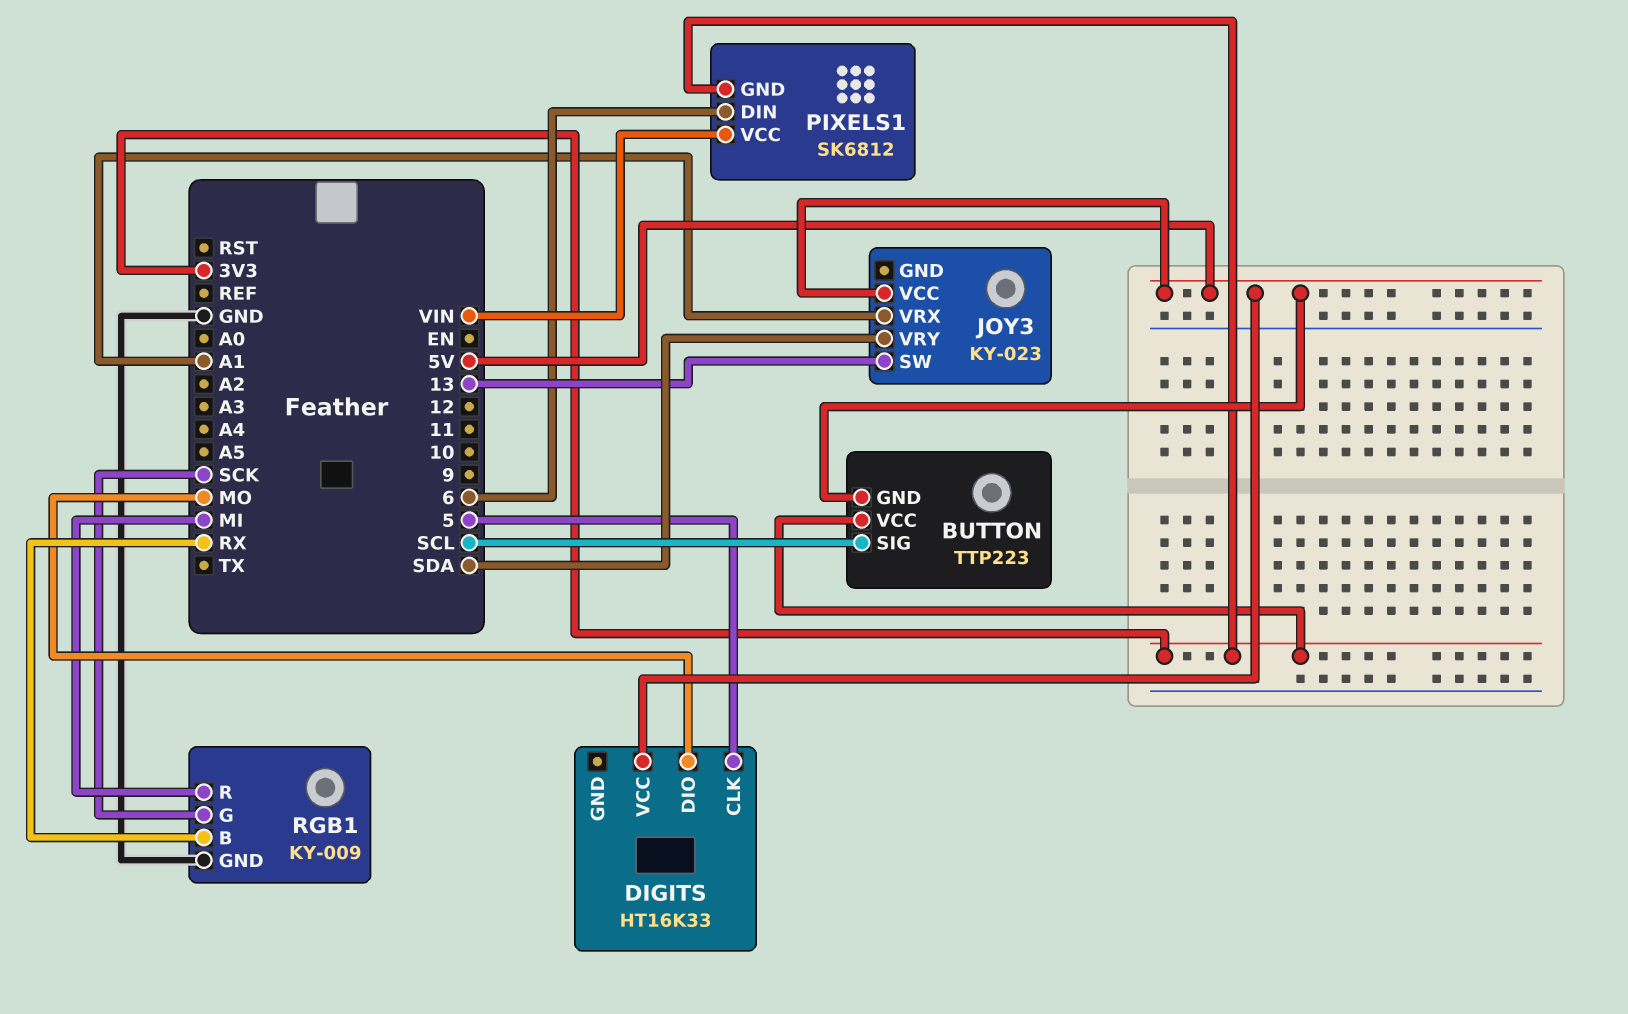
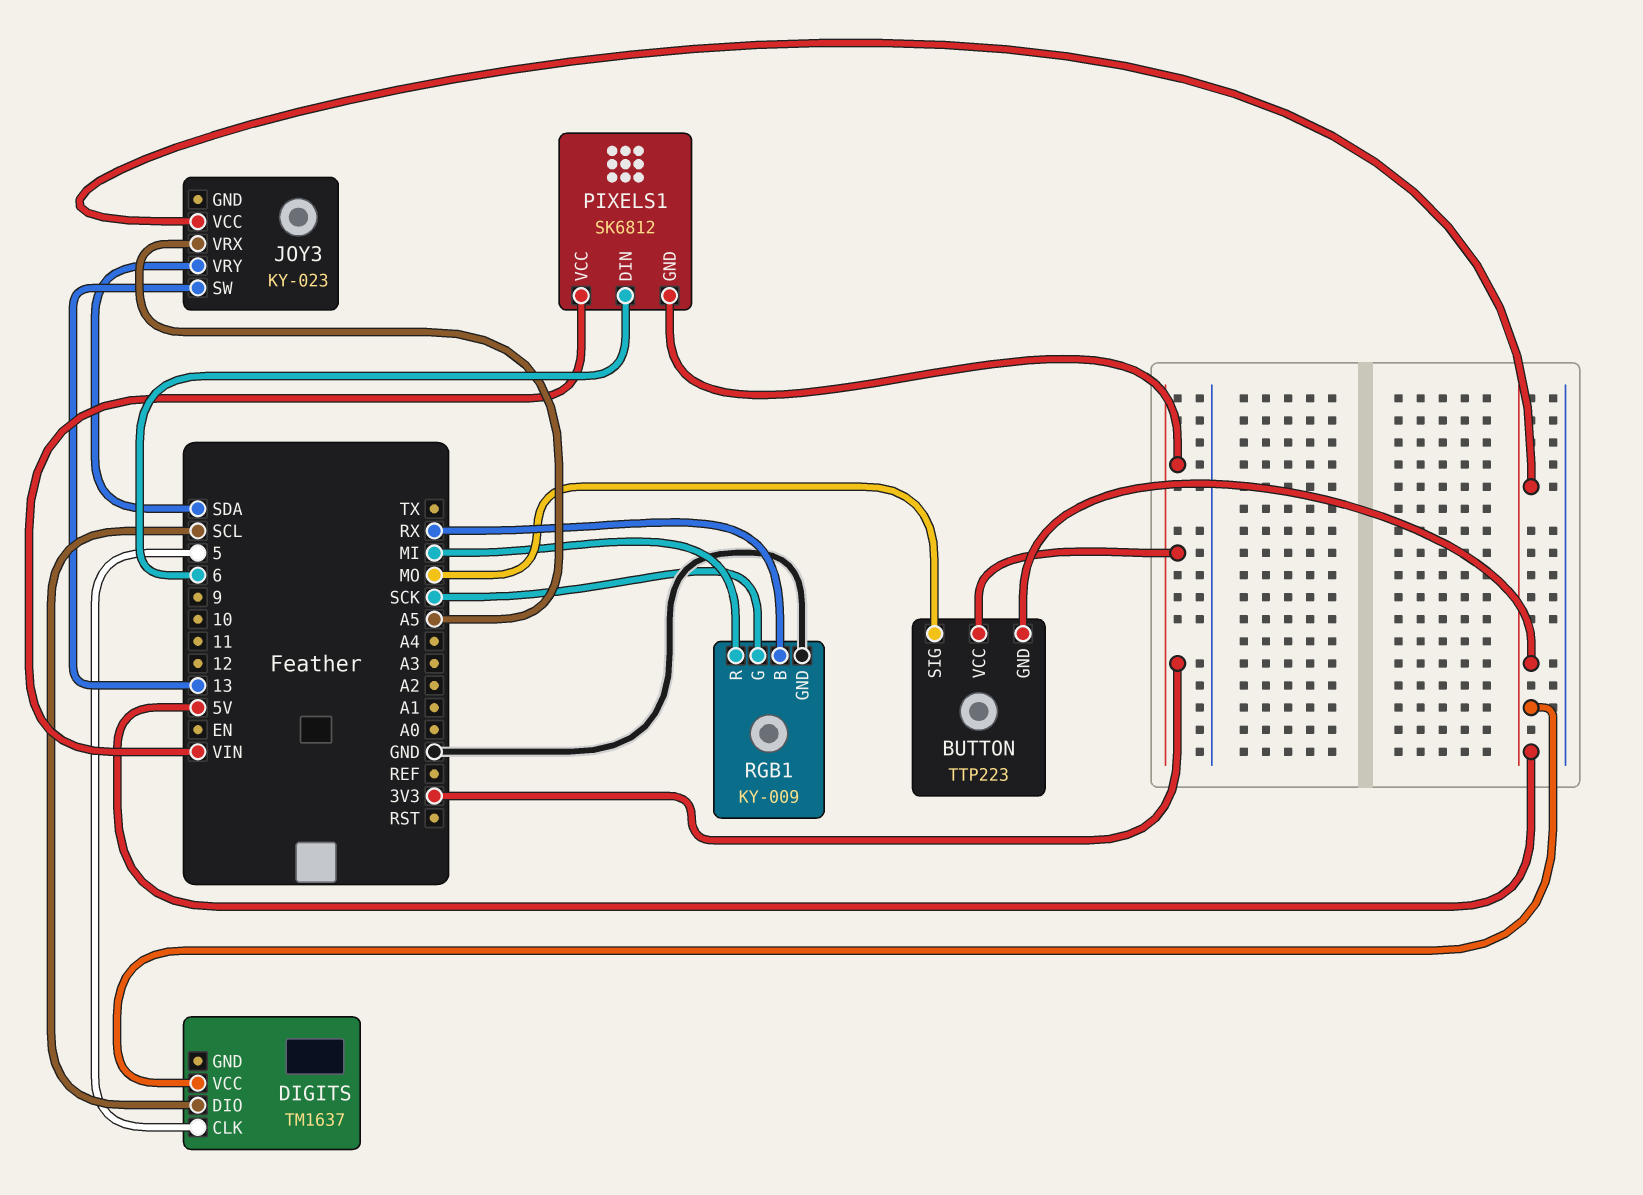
BUTTON pin SIG: SCL -> MO
DIGITS: HT16K33 -> TM1637
DIGITS pin DIO: MO -> SCL
JOY3 pin VRX: A1 -> A5

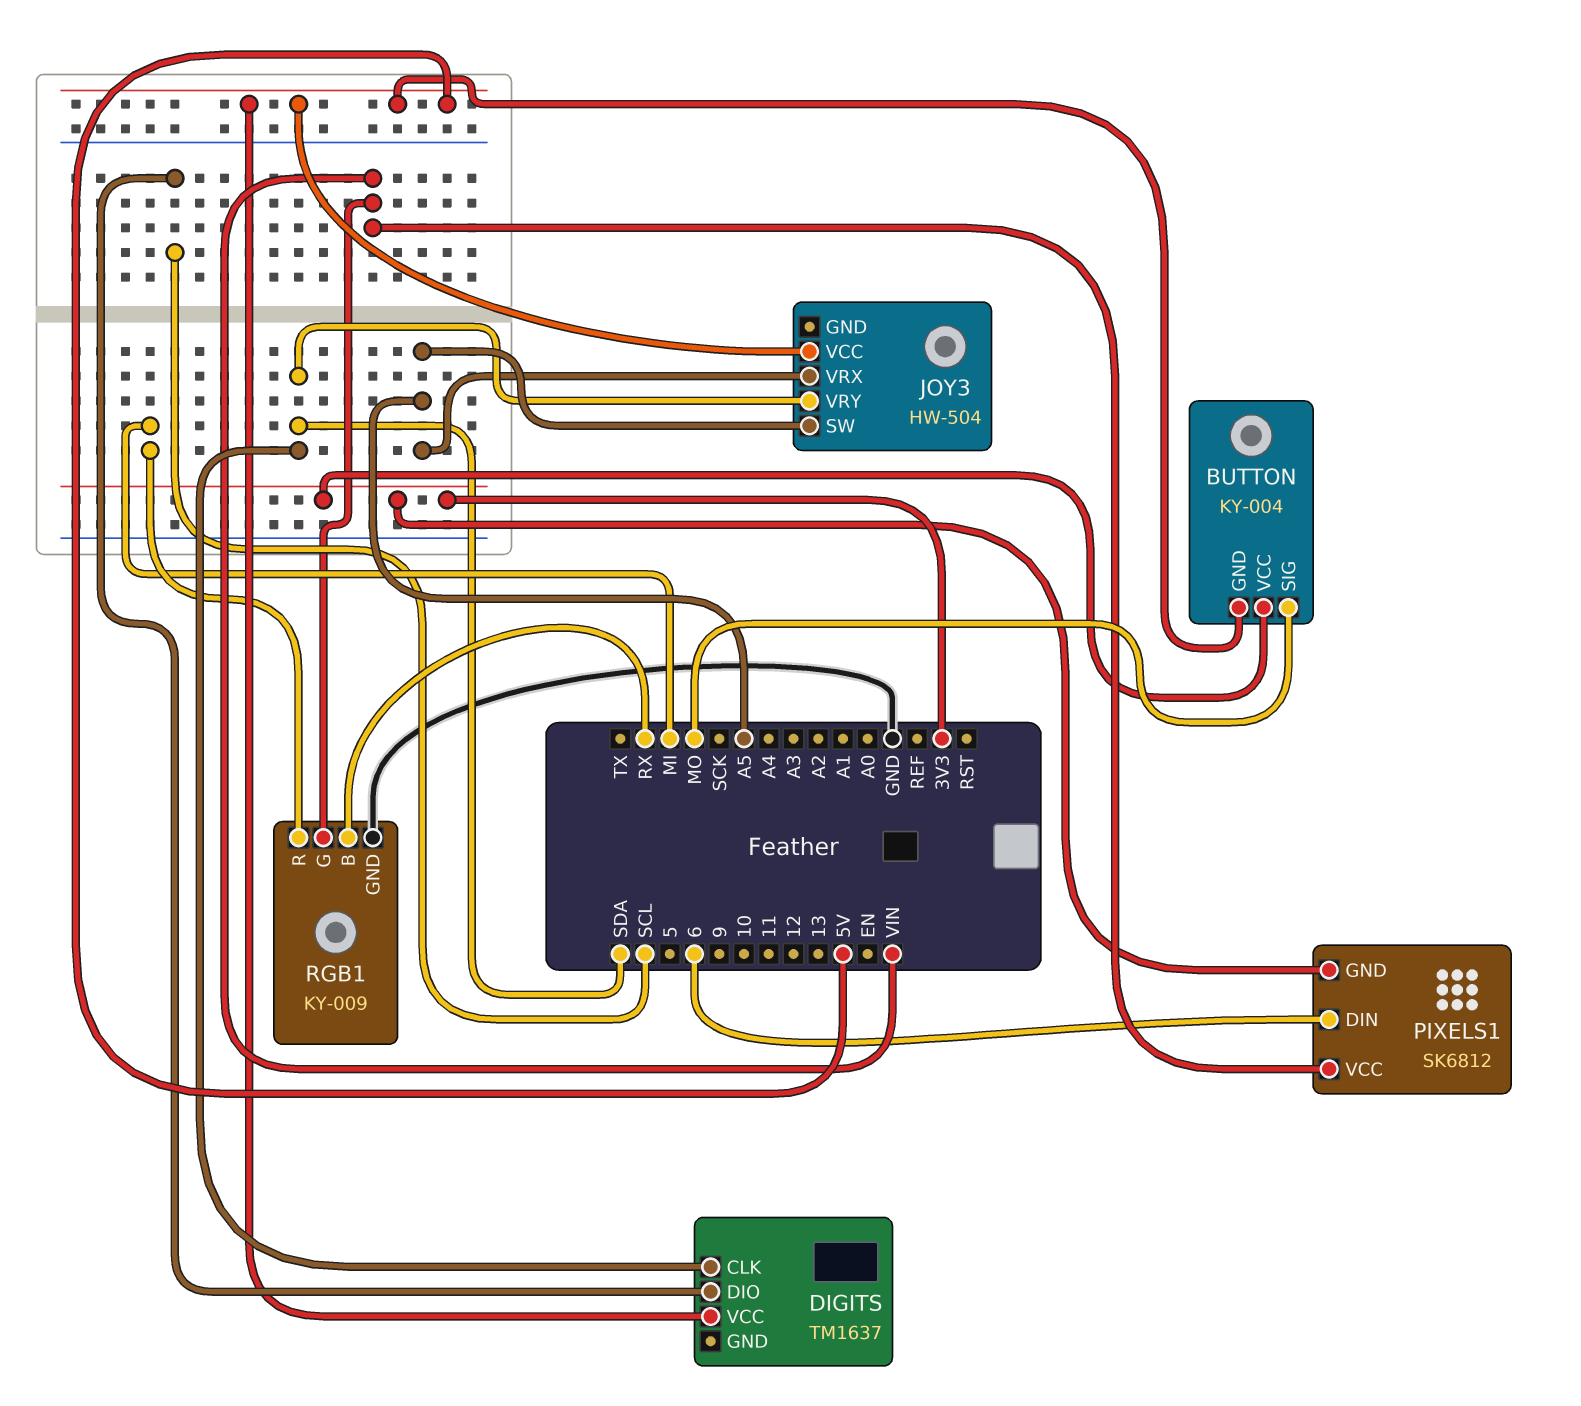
BUTTON: TTP223 -> KY-004
DIGITS pin CLK: 5 -> SDA
JOY3: KY-023 -> HW-504
JOY3 pin SW: 13 -> A5
RGB1 pin G: SCK -> VIN

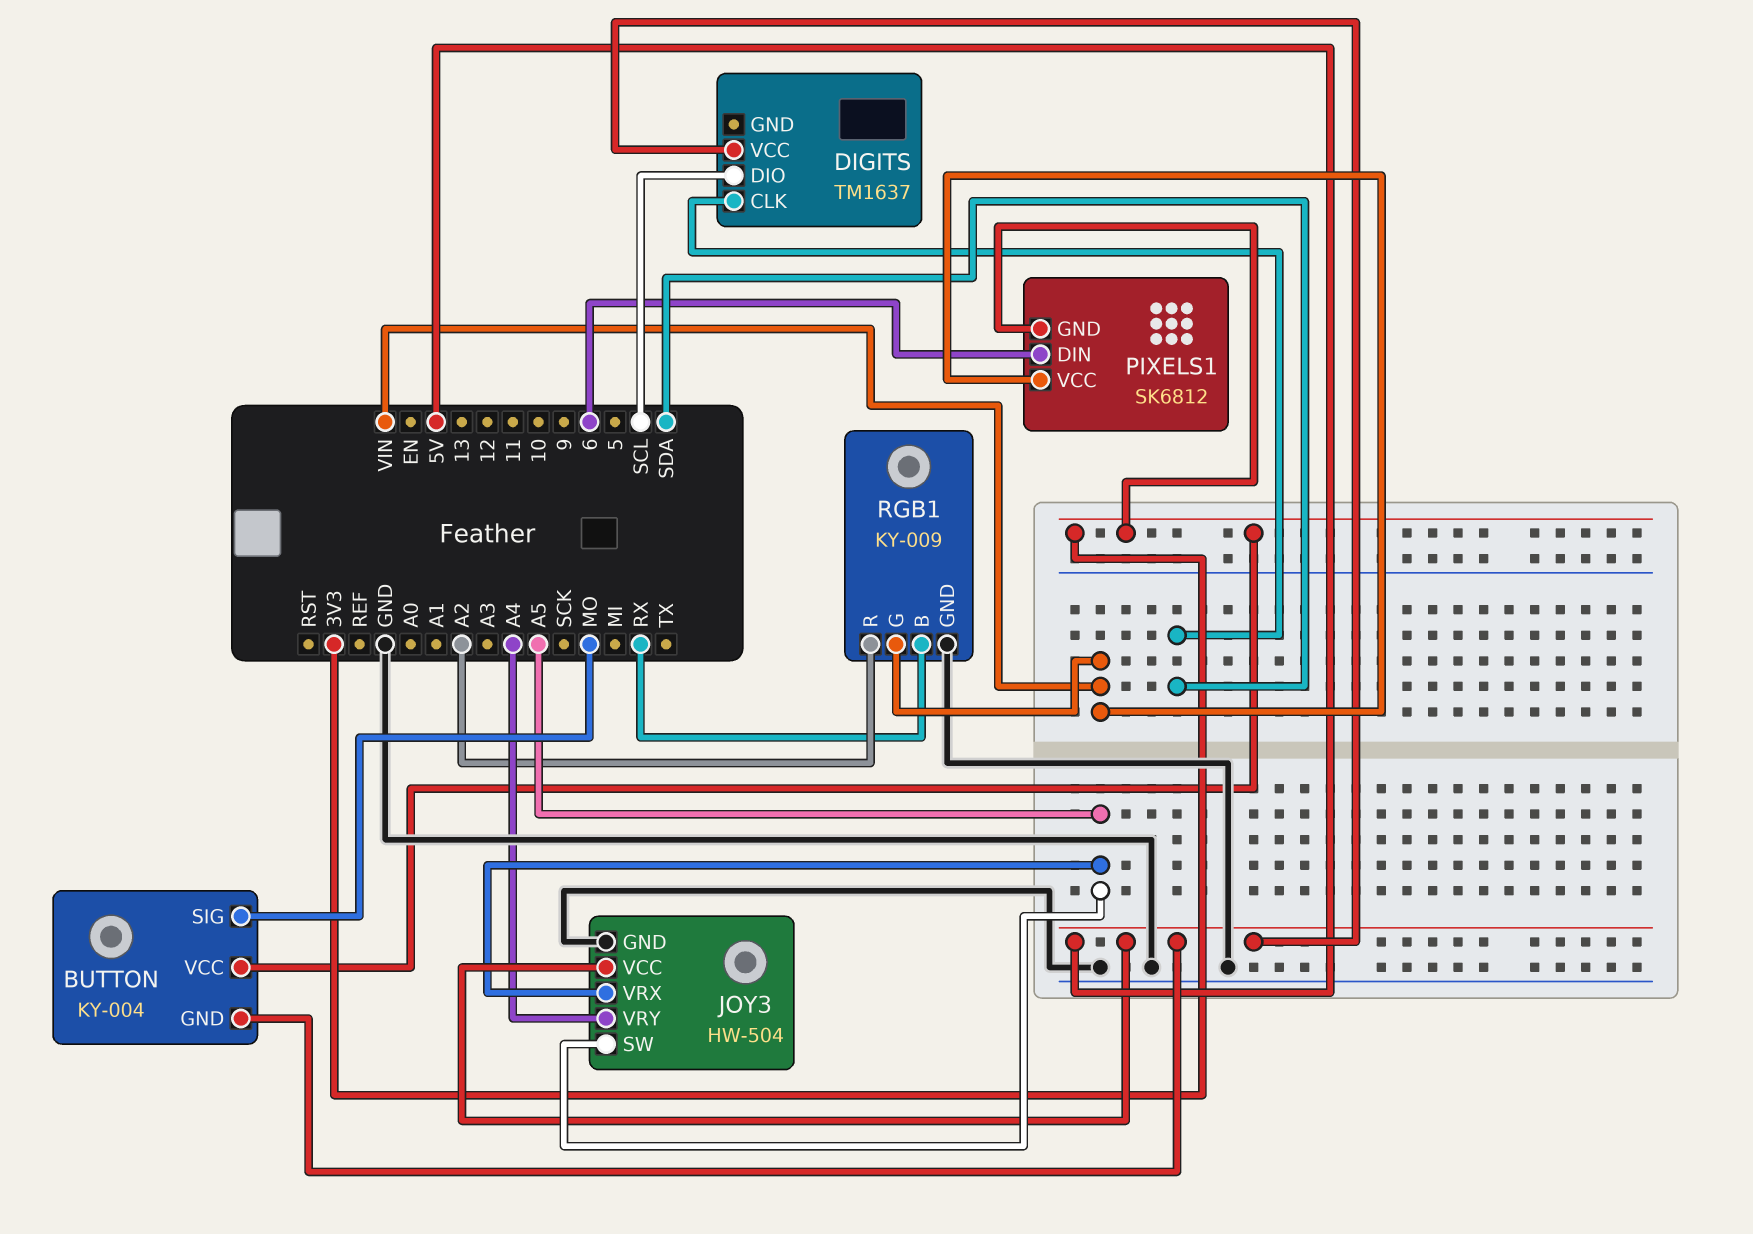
JOY3 pin GND: none -> GND
JOY3 pin VRY: SDA -> A4
RGB1 pin R: MI -> A2

